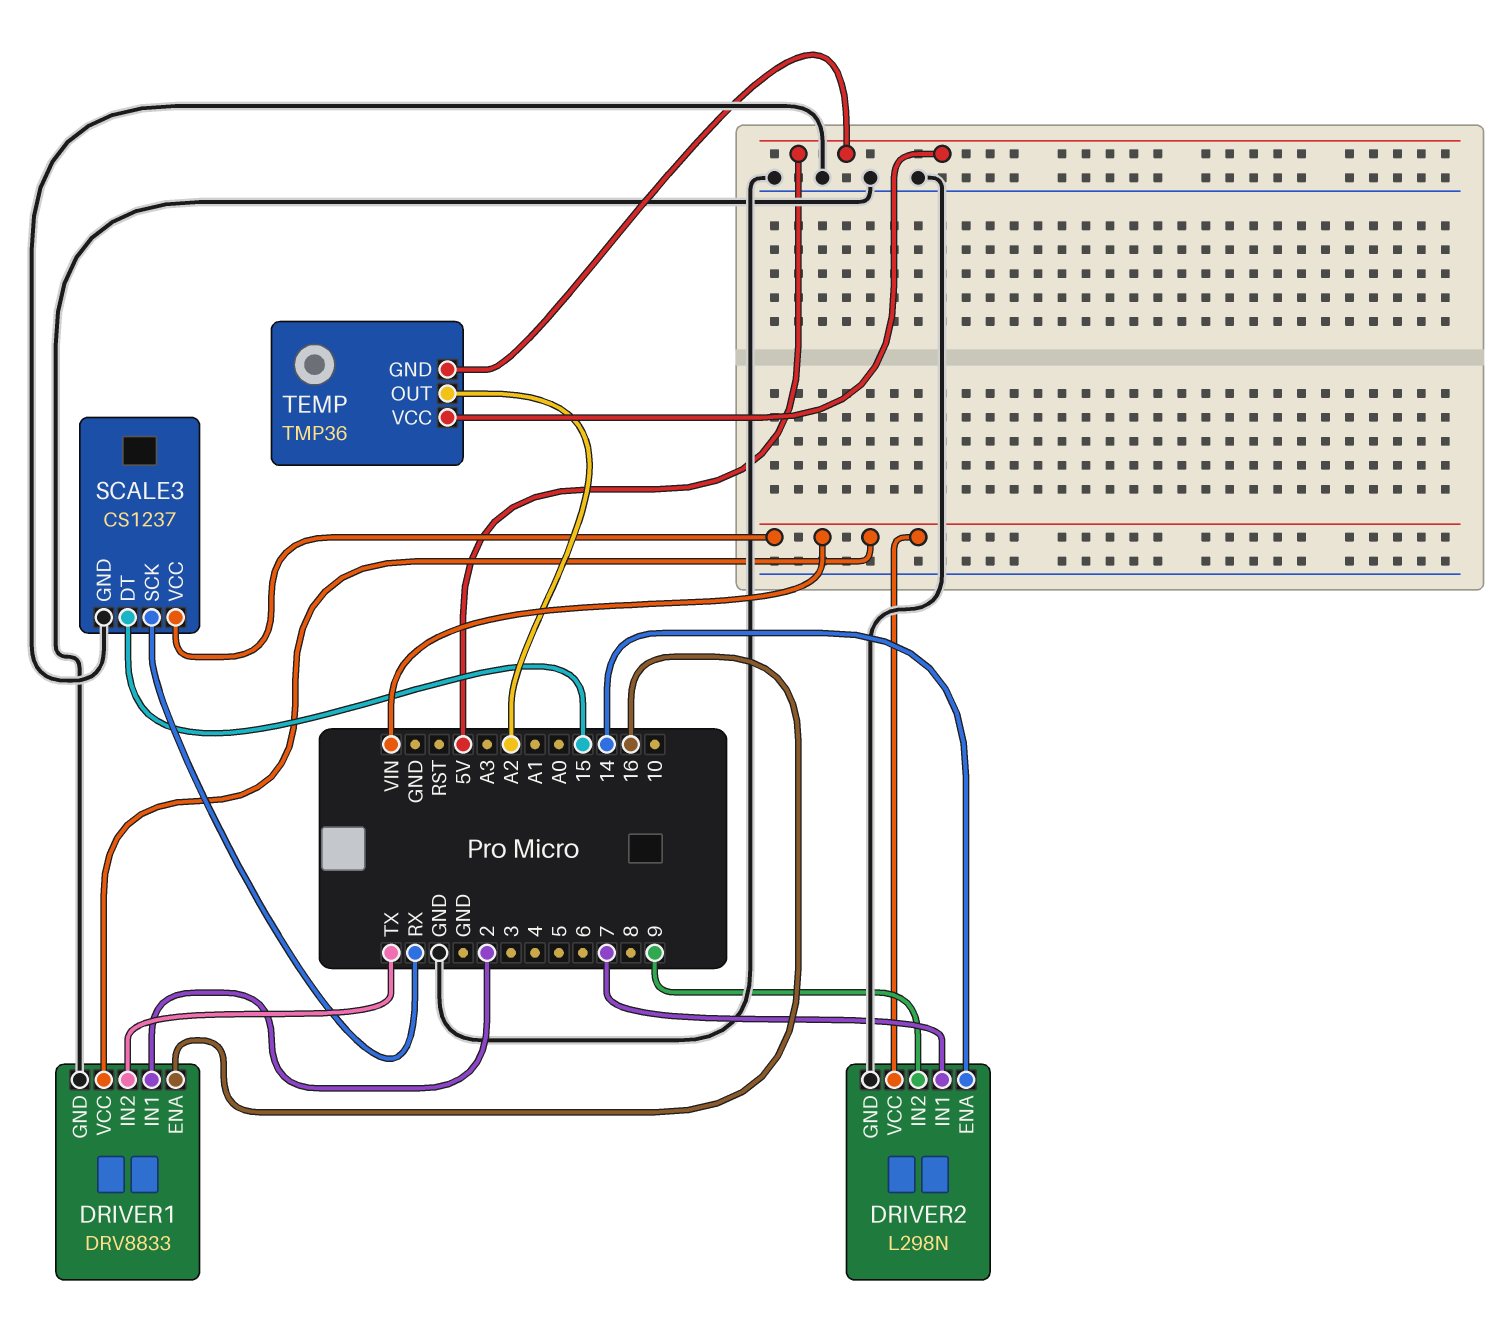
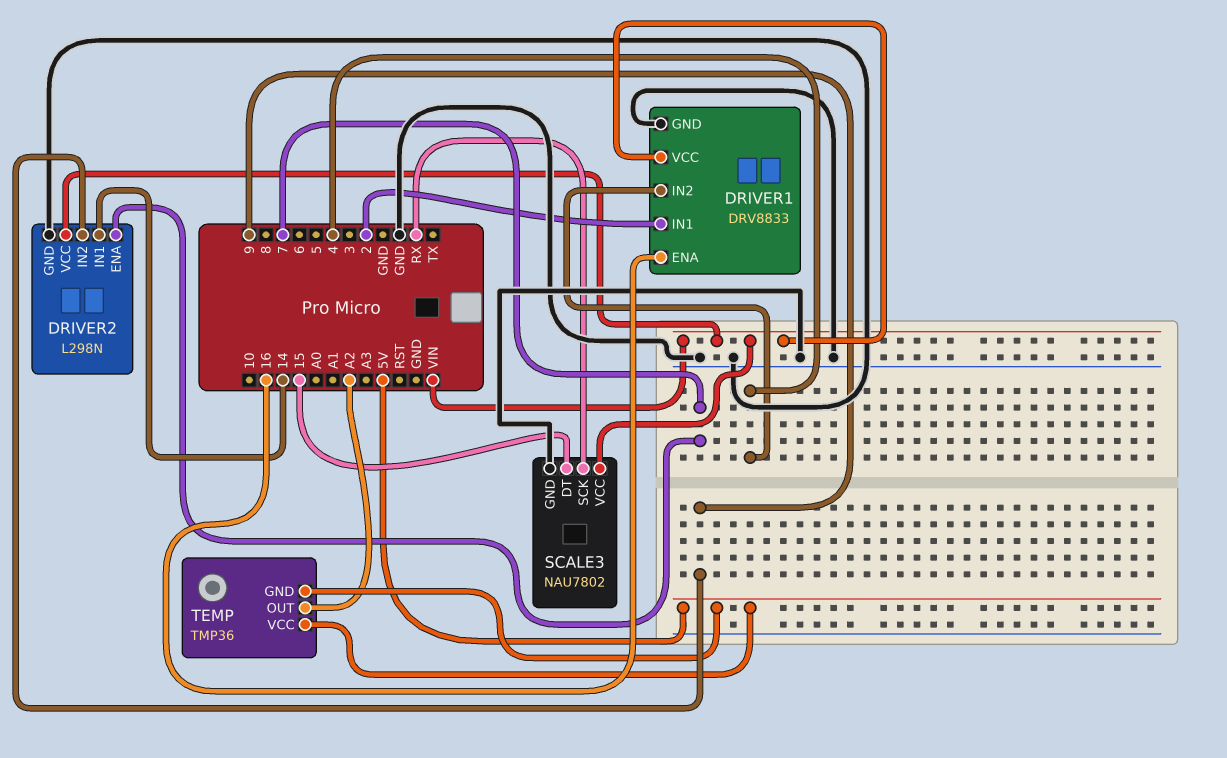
DRIVER1 pin IN2: TX -> 4
DRIVER2 pin ENA: 14 -> 7
DRIVER2 pin IN1: 7 -> 14
SCALE3: CS1237 -> NAU7802

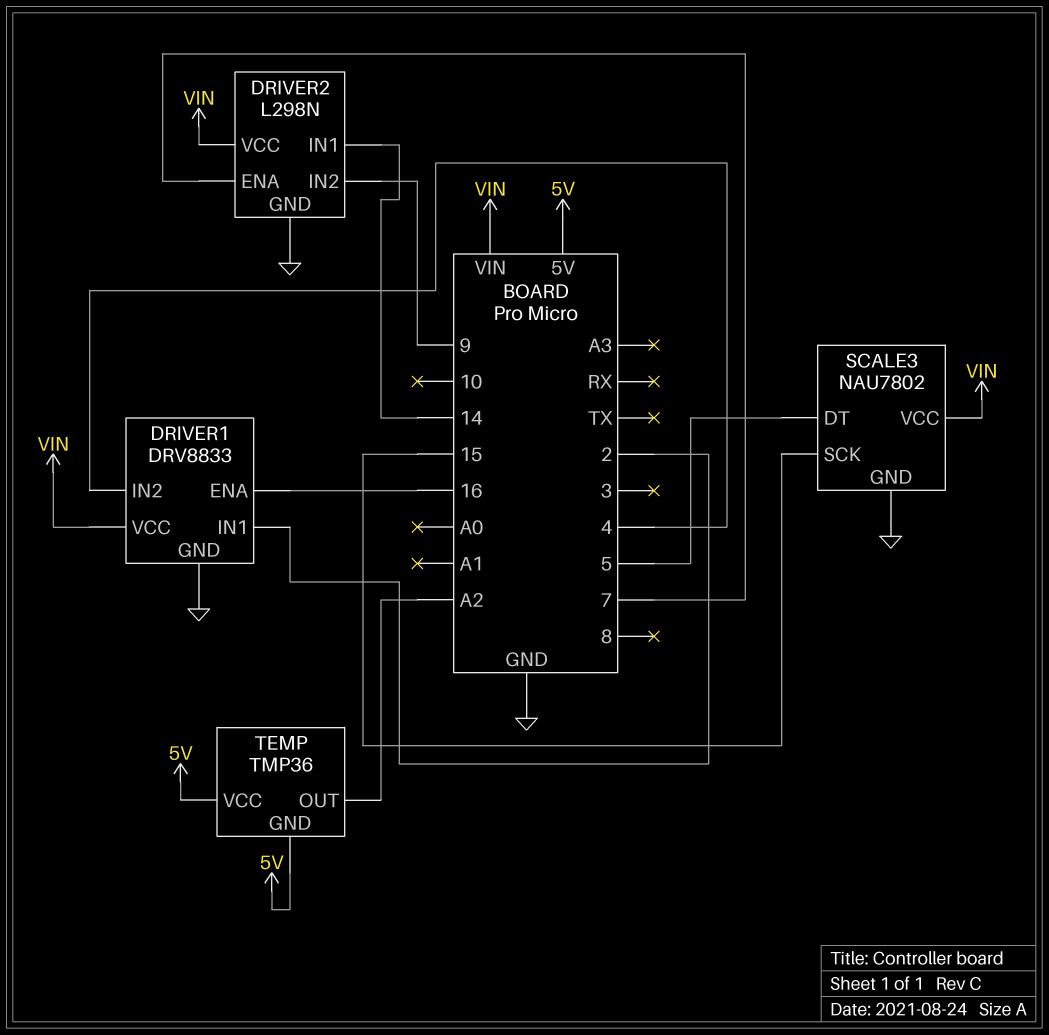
SCALE3 pin DT: 15 -> 5
SCALE3 pin SCK: RX -> 15

